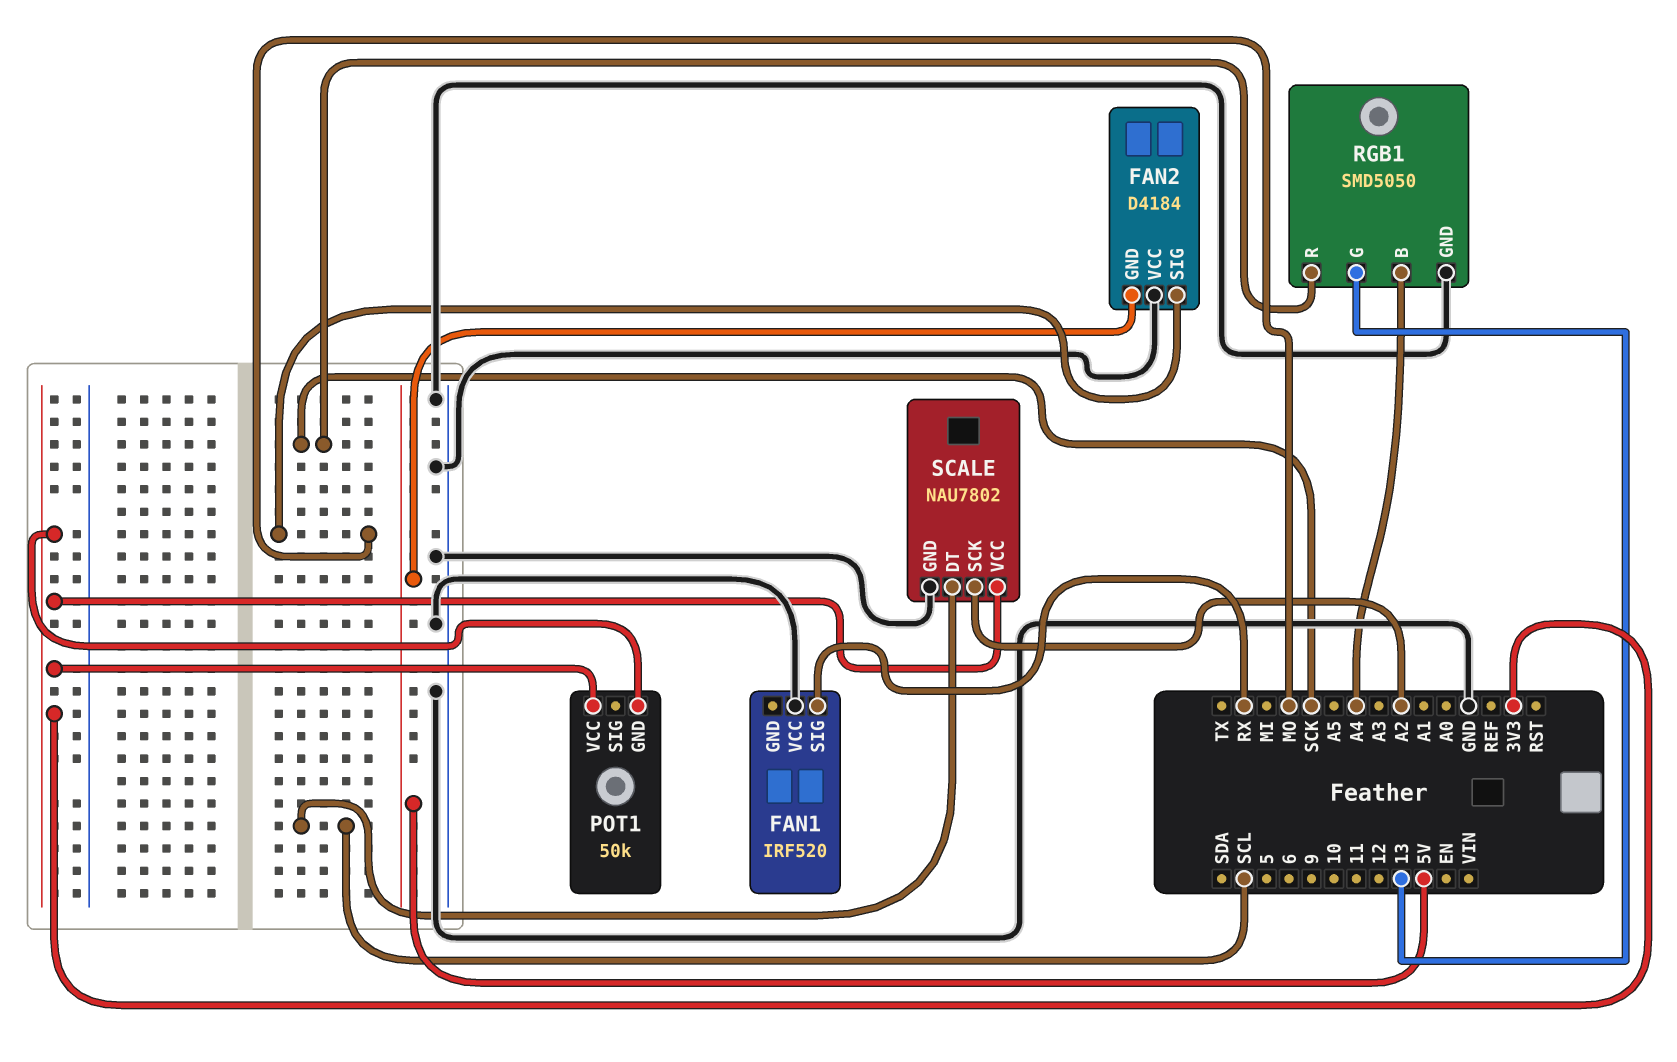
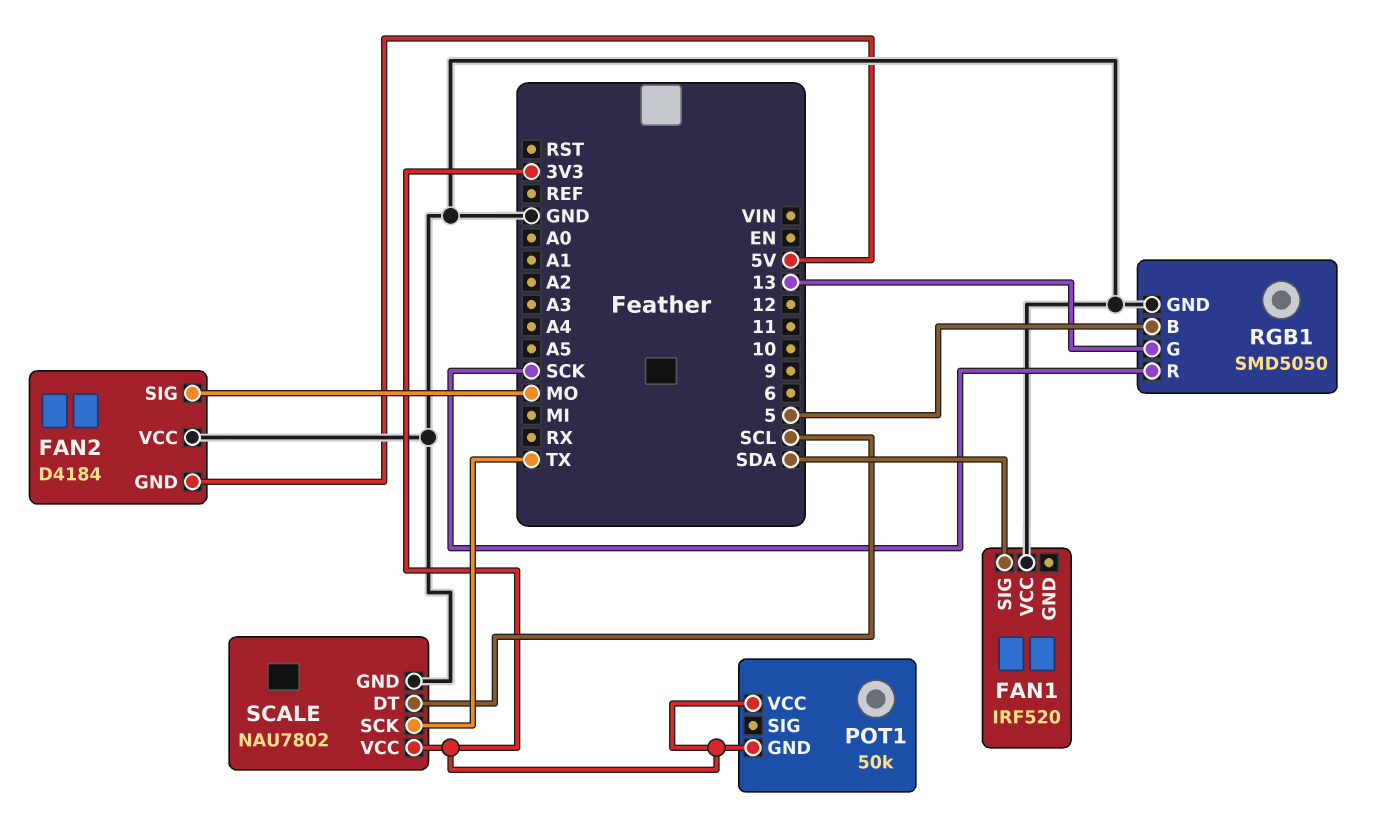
FAN1 pin SIG: RX -> SDA
RGB1 pin B: A4 -> 5
SCALE pin SCK: A2 -> TX

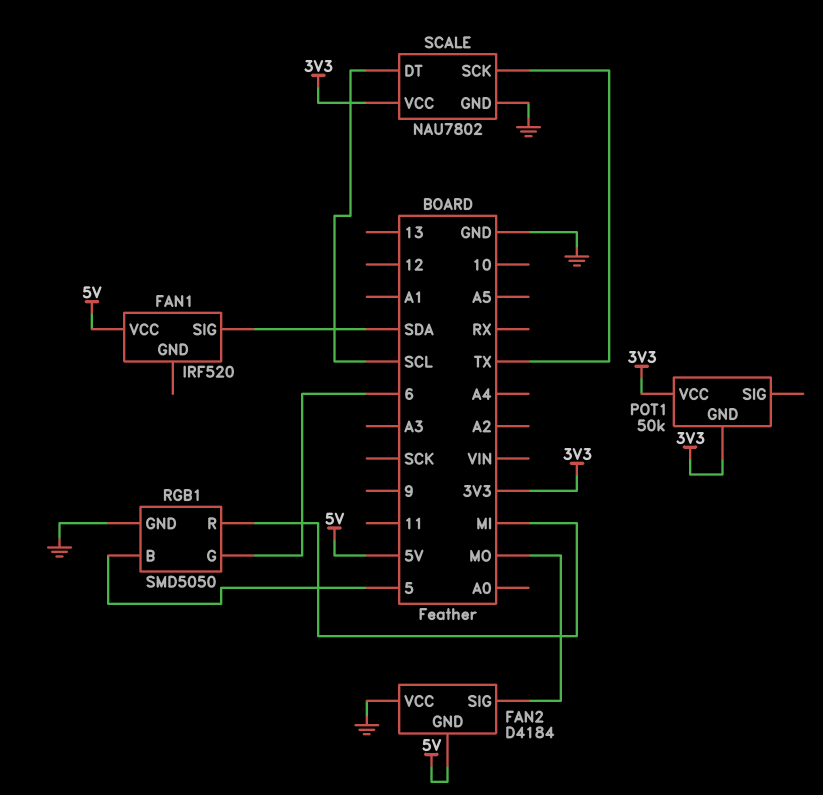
FAN1 pin VCC: GND -> 5V
RGB1 pin G: 13 -> 6
RGB1 pin R: SCK -> MI

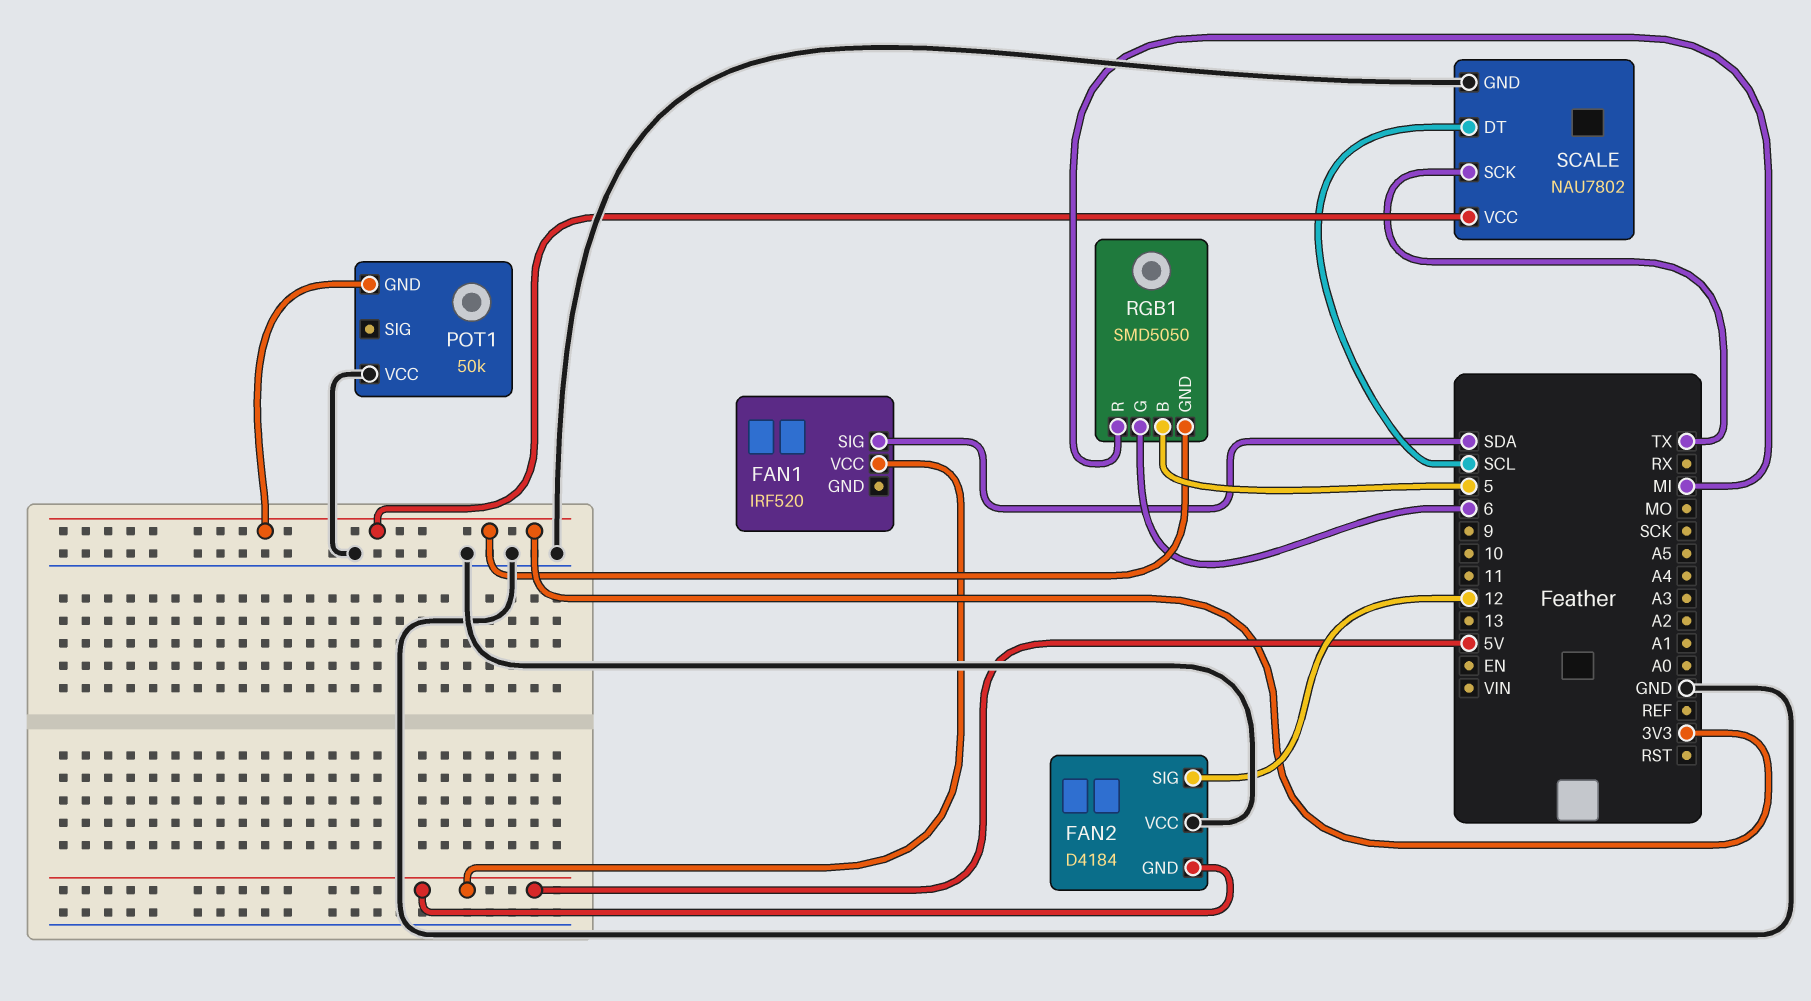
FAN2 pin SIG: MO -> 12
POT1 pin VCC: 3V3 -> GND
RGB1 pin GND: GND -> 3V3

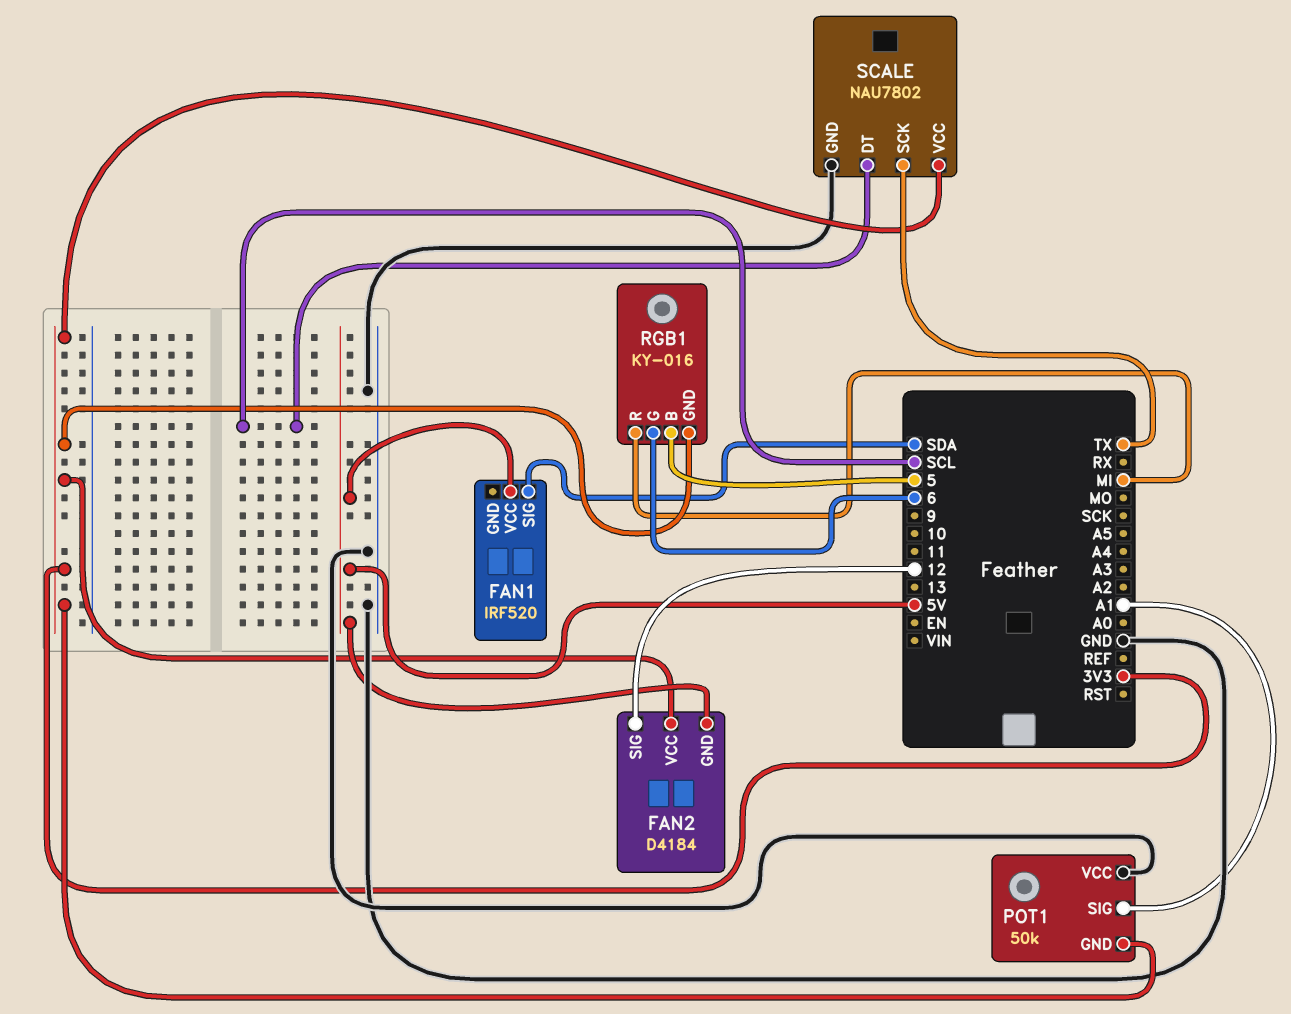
FAN2 pin VCC: GND -> 3V3
POT1 pin SIG: none -> A1
RGB1: SMD5050 -> KY-016

